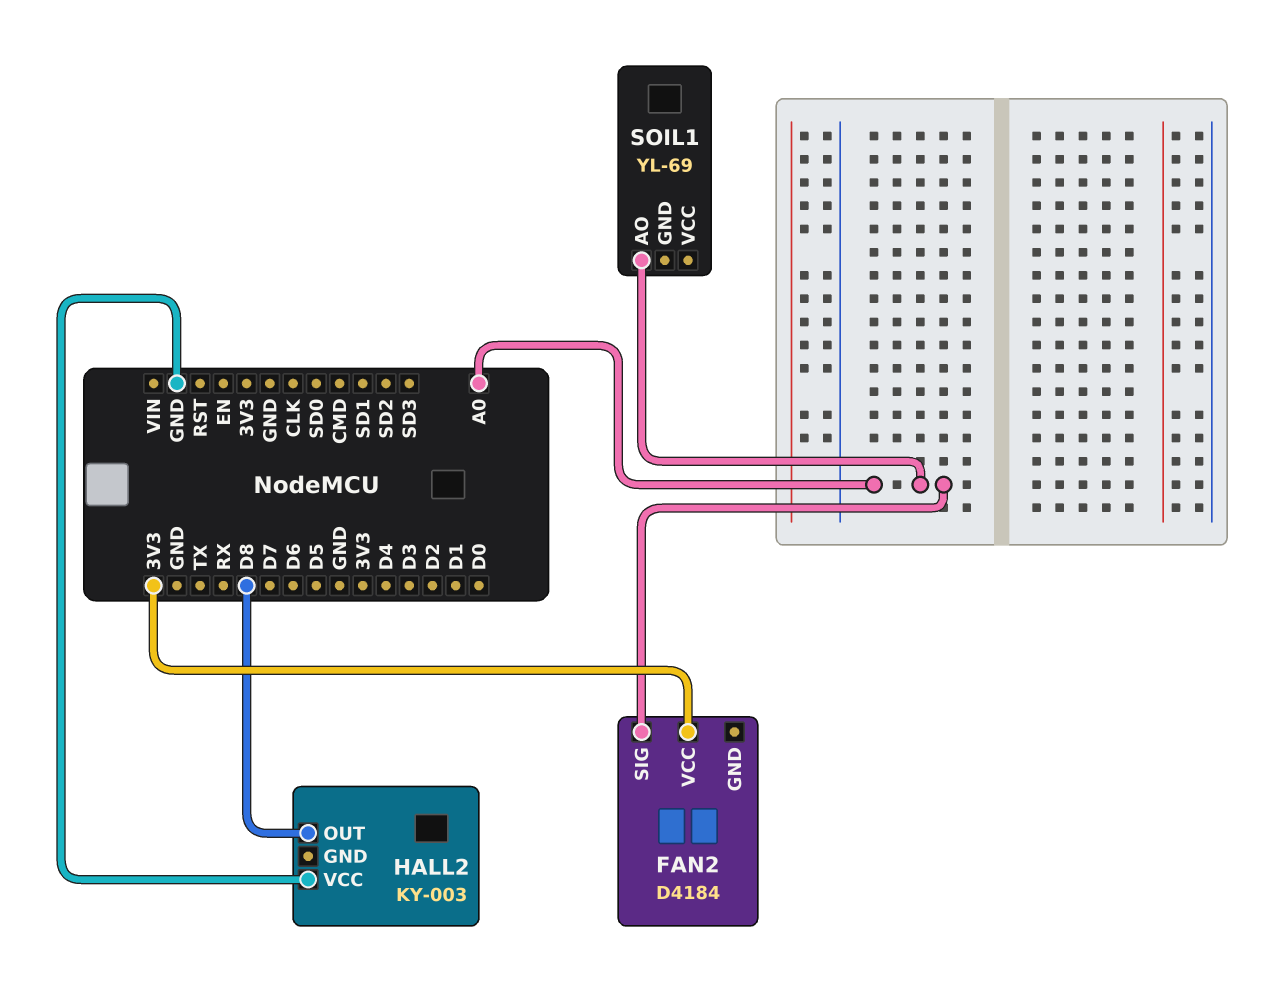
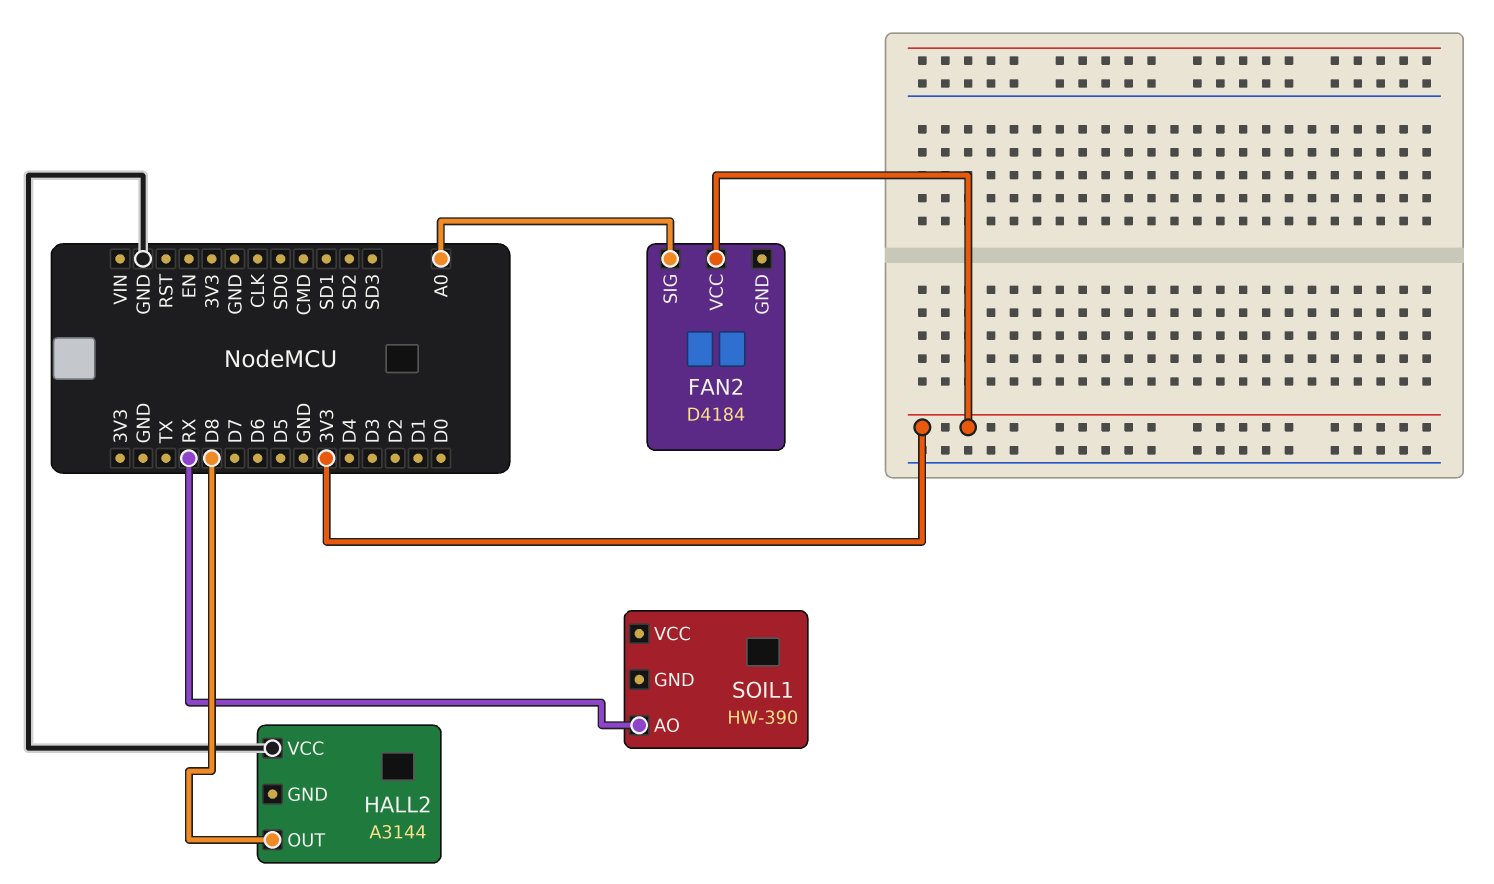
HALL2: KY-003 -> A3144
SOIL1: YL-69 -> HW-390
SOIL1 pin AO: A0 -> RX

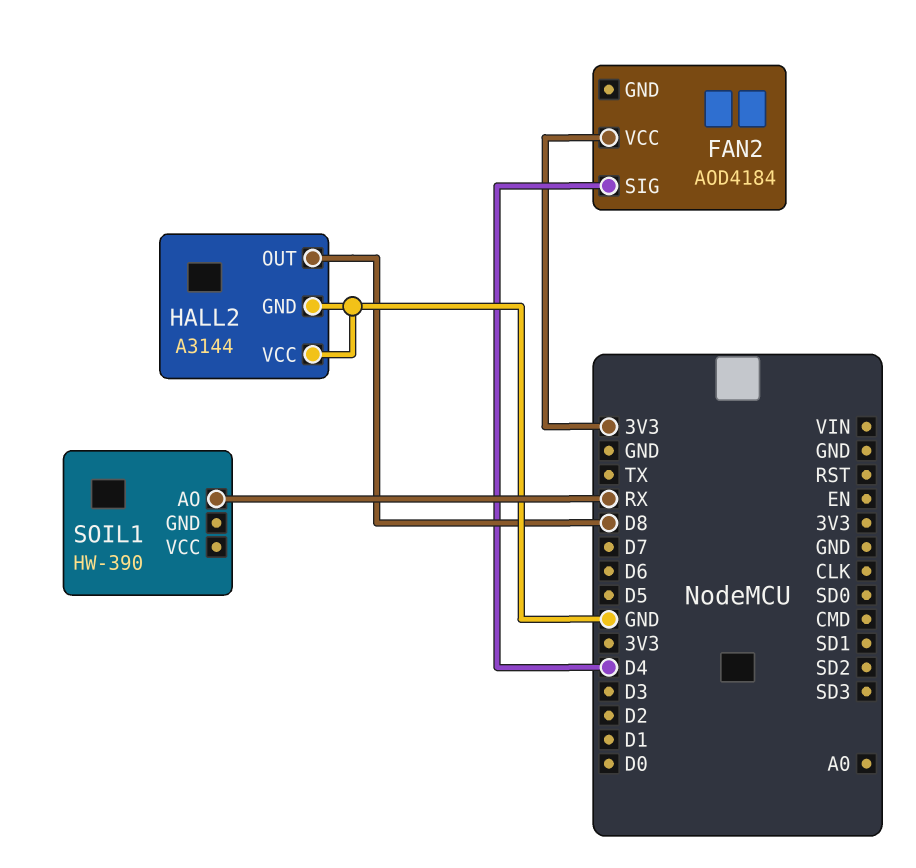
FAN2: D4184 -> AOD4184
FAN2 pin SIG: A0 -> D4
HALL2 pin GND: none -> GND

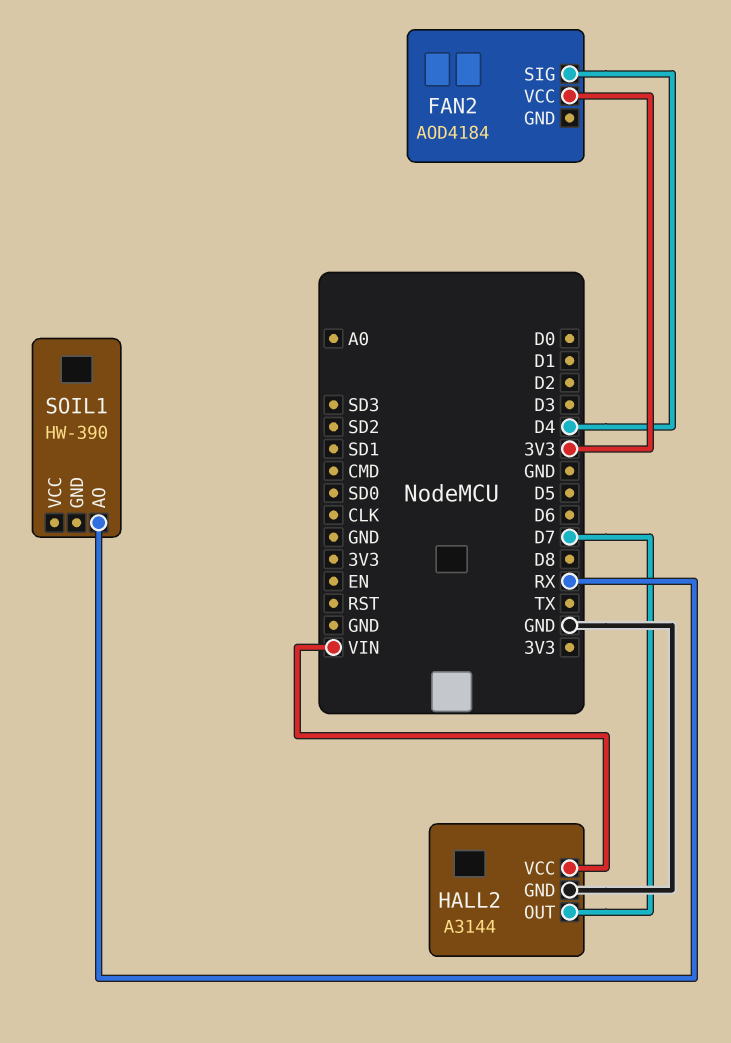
HALL2 pin OUT: D8 -> D7
HALL2 pin VCC: GND -> VIN

